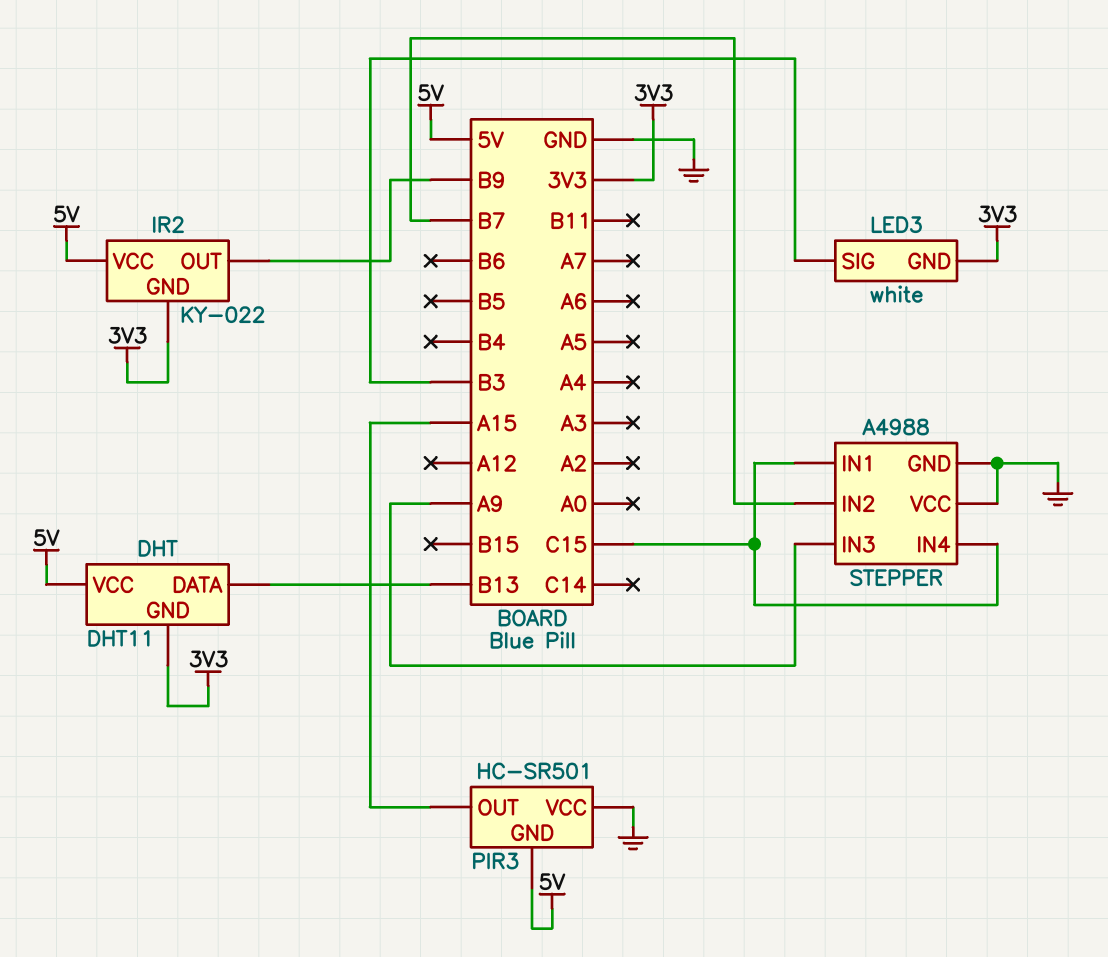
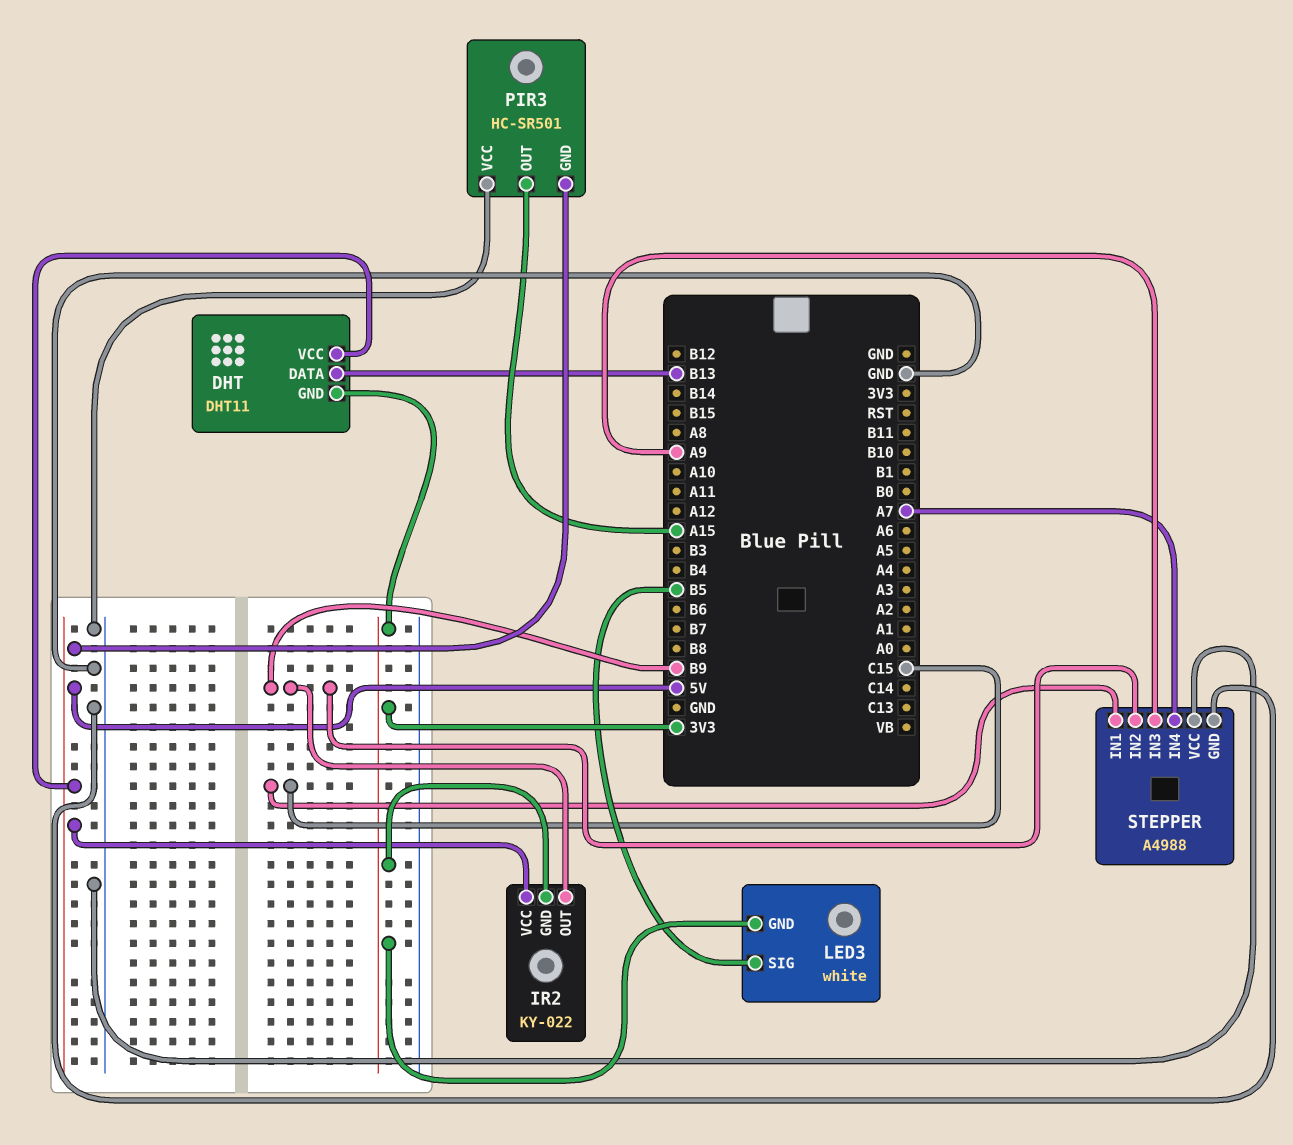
LED3 pin SIG: B3 -> B5
STEPPER pin IN2: B7 -> B9
STEPPER pin IN4: C15 -> A7

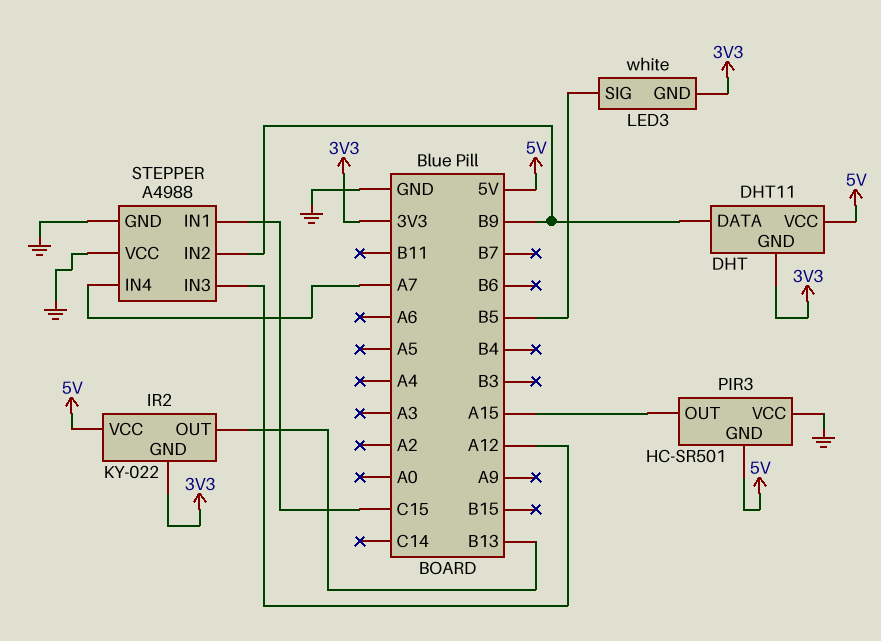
DHT pin DATA: B13 -> B9
IR2 pin OUT: B9 -> B13
STEPPER pin IN3: A9 -> A12

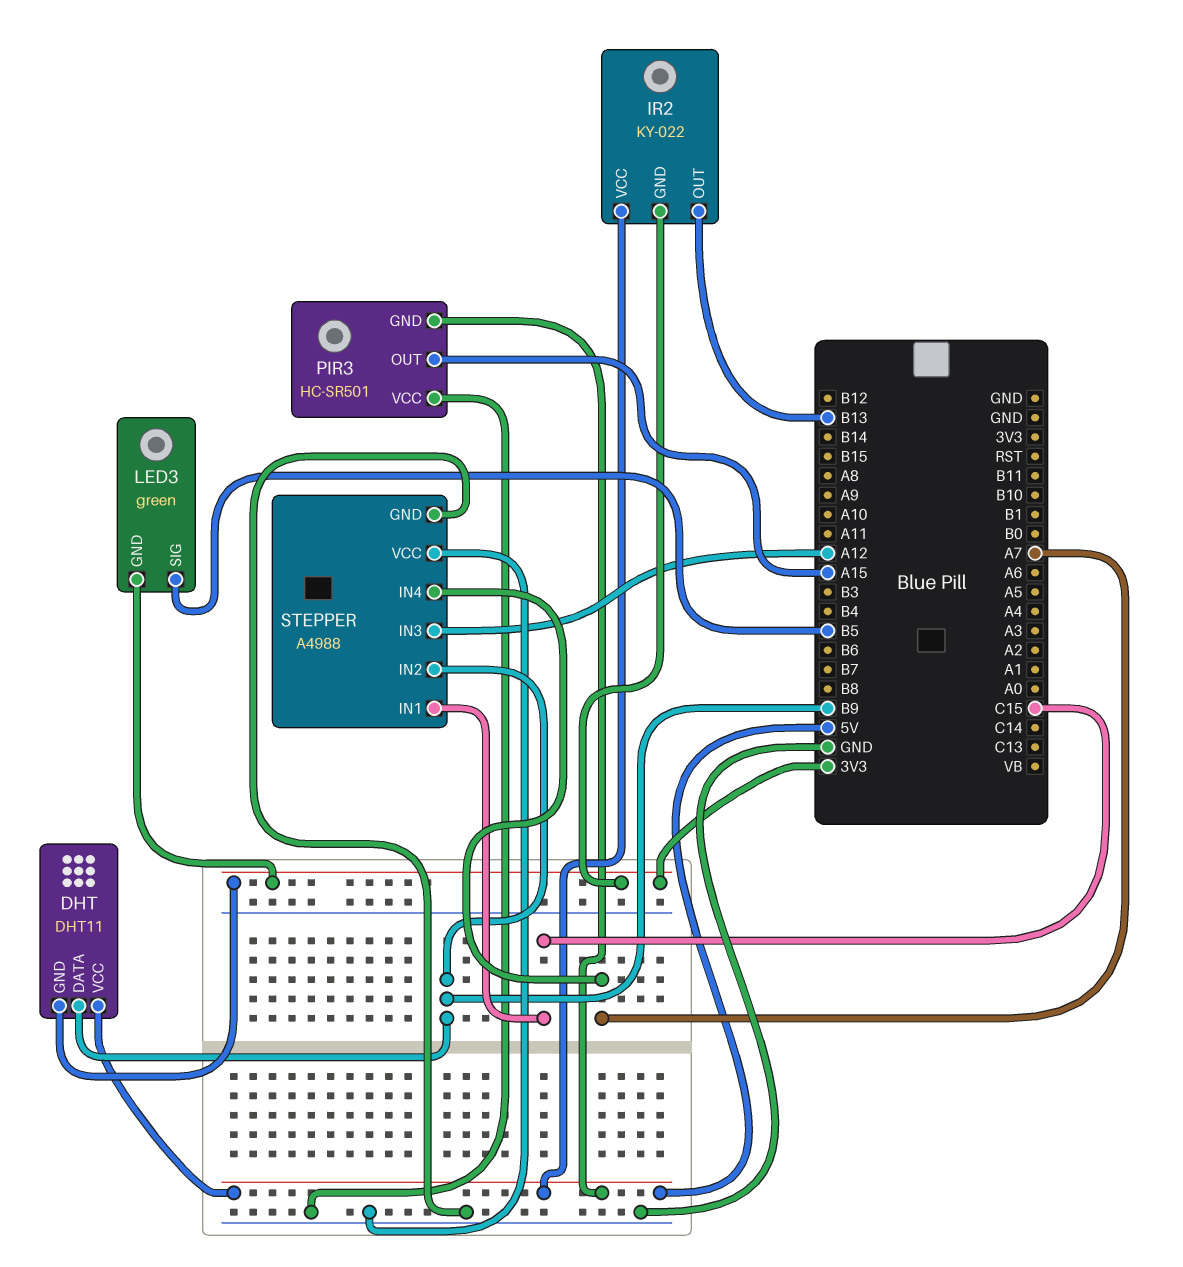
LED3: white -> green

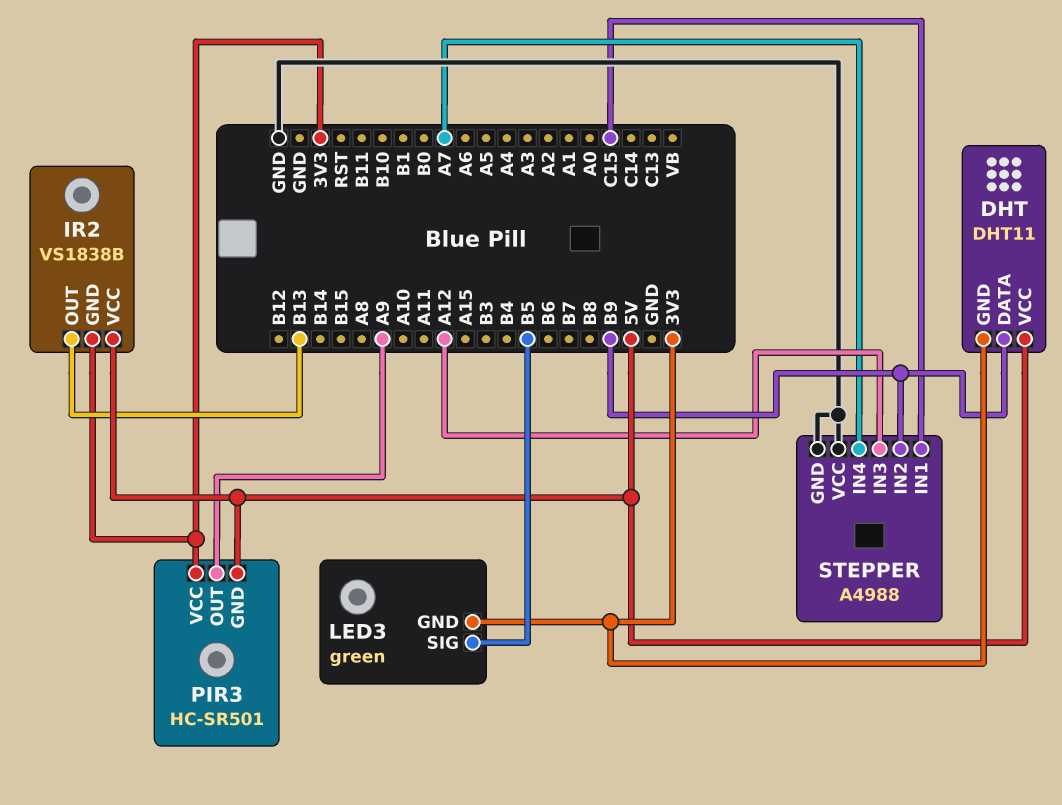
IR2: KY-022 -> VS1838B
PIR3 pin OUT: A15 -> A9
PIR3 pin VCC: GND -> 3V3

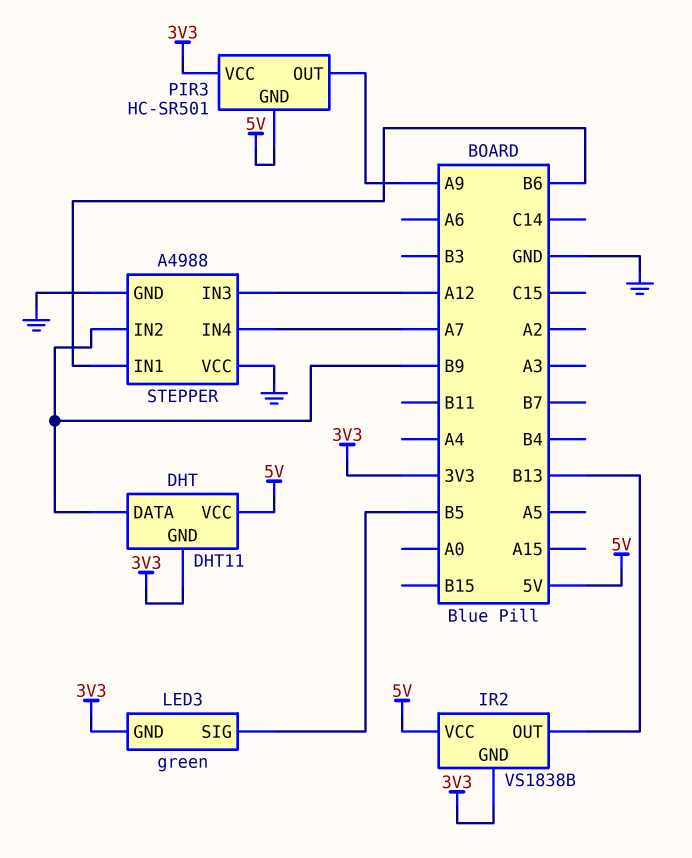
STEPPER pin IN1: C15 -> B6

